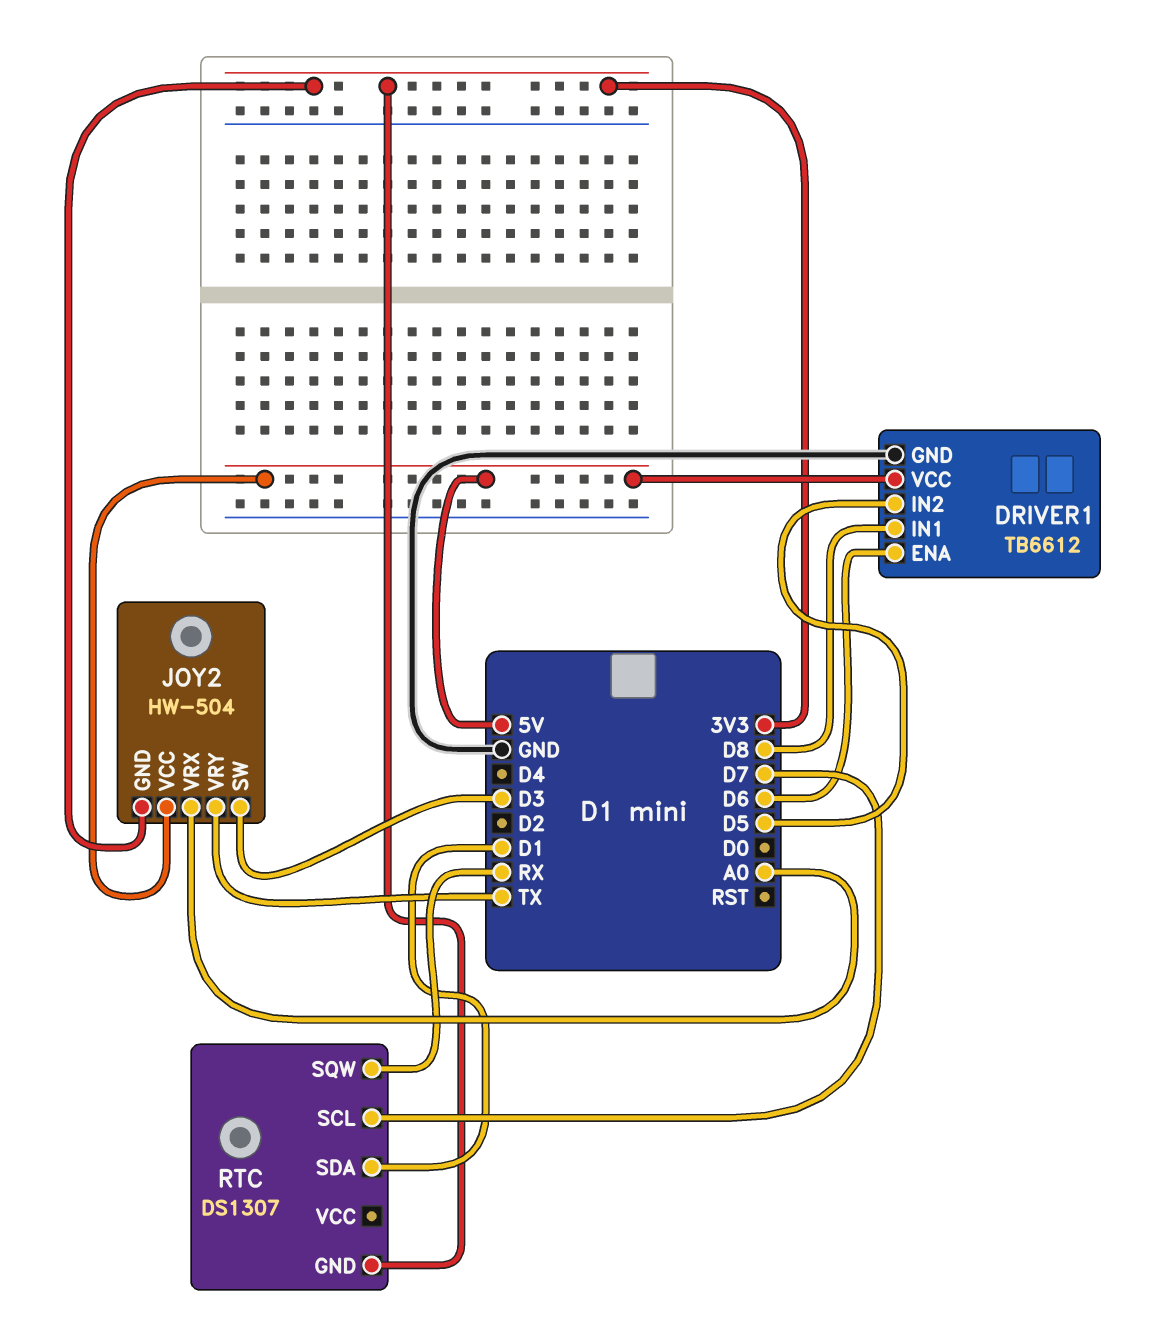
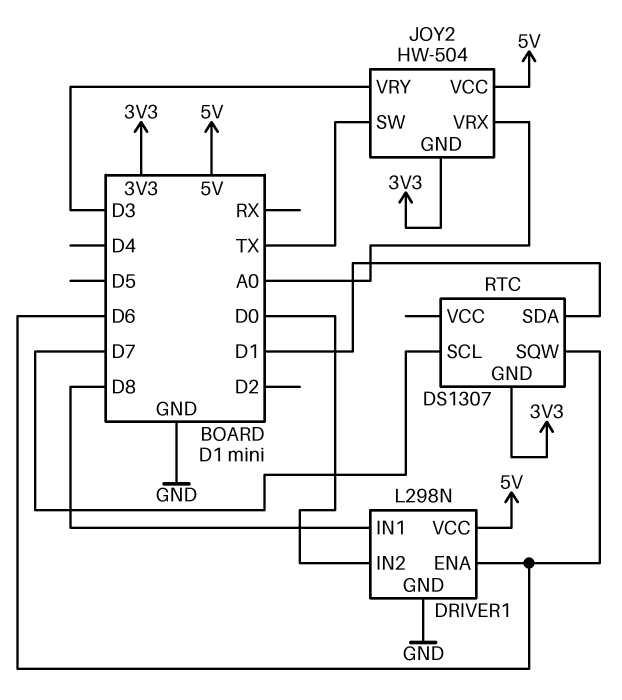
DRIVER1: TB6612 -> L298N
DRIVER1 pin IN2: D5 -> D0
JOY2 pin SW: D3 -> TX
JOY2 pin VRY: TX -> D3
RTC pin SQW: RX -> D6

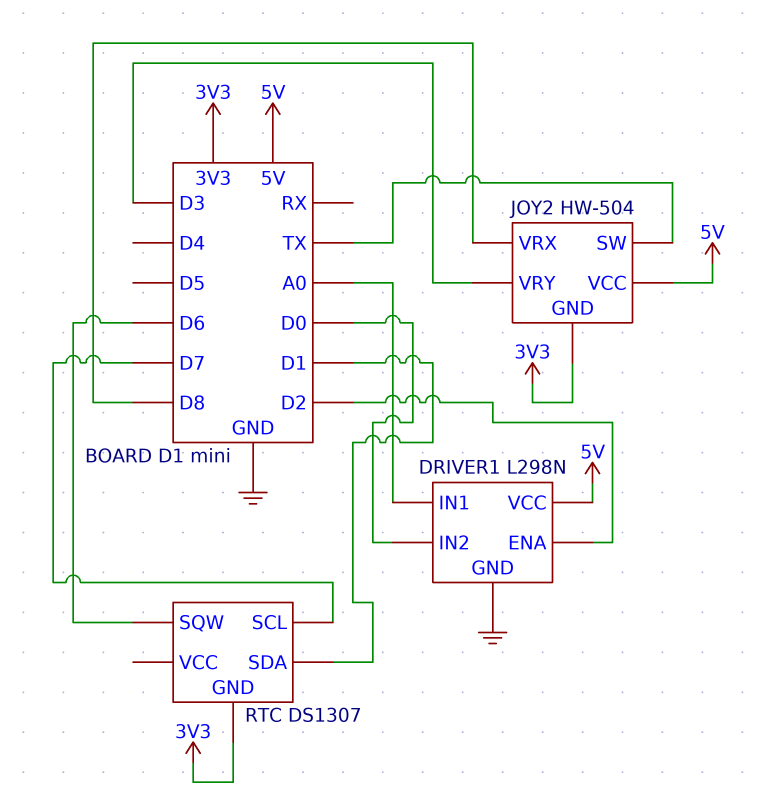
DRIVER1 pin ENA: D6 -> D2
DRIVER1 pin IN1: D8 -> A0
JOY2 pin VRX: A0 -> D8

